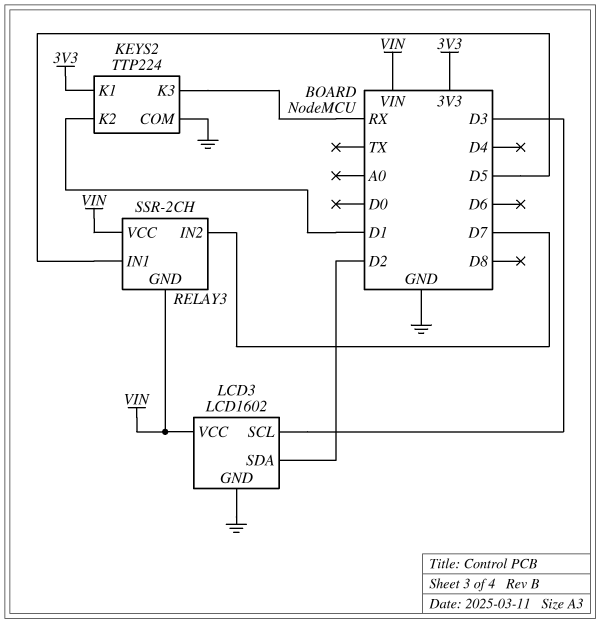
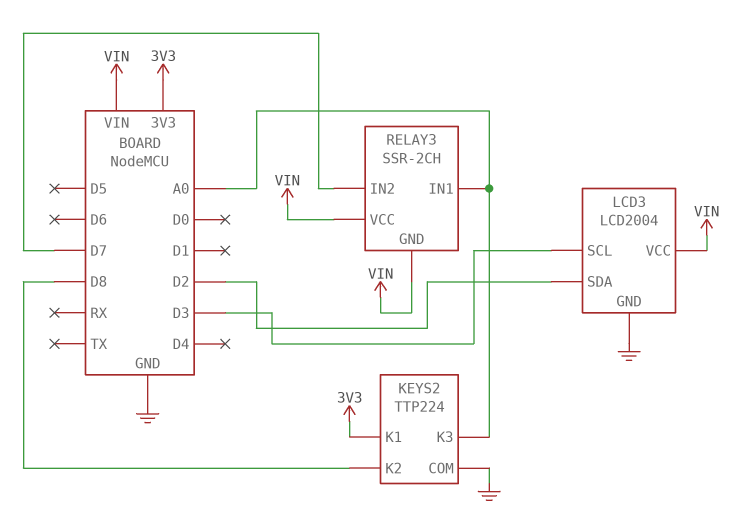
KEYS2 pin K2: D1 -> D8
KEYS2 pin K3: RX -> A0
LCD3: LCD1602 -> LCD2004
RELAY3 pin IN1: D5 -> A0

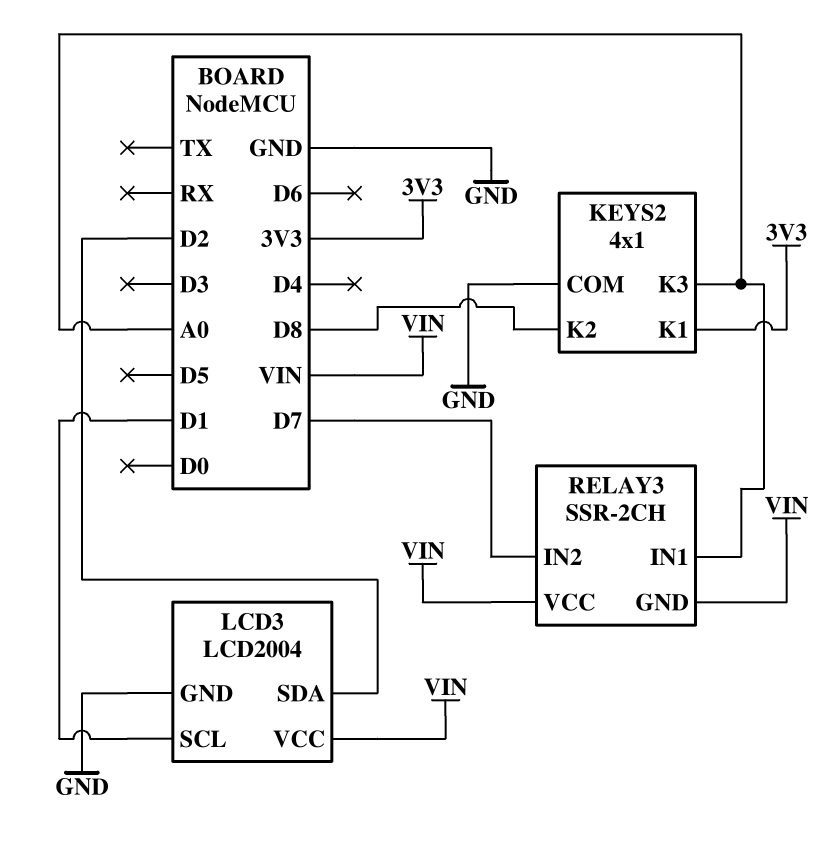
KEYS2: TTP224 -> 4x1
LCD3 pin SCL: D3 -> D1

